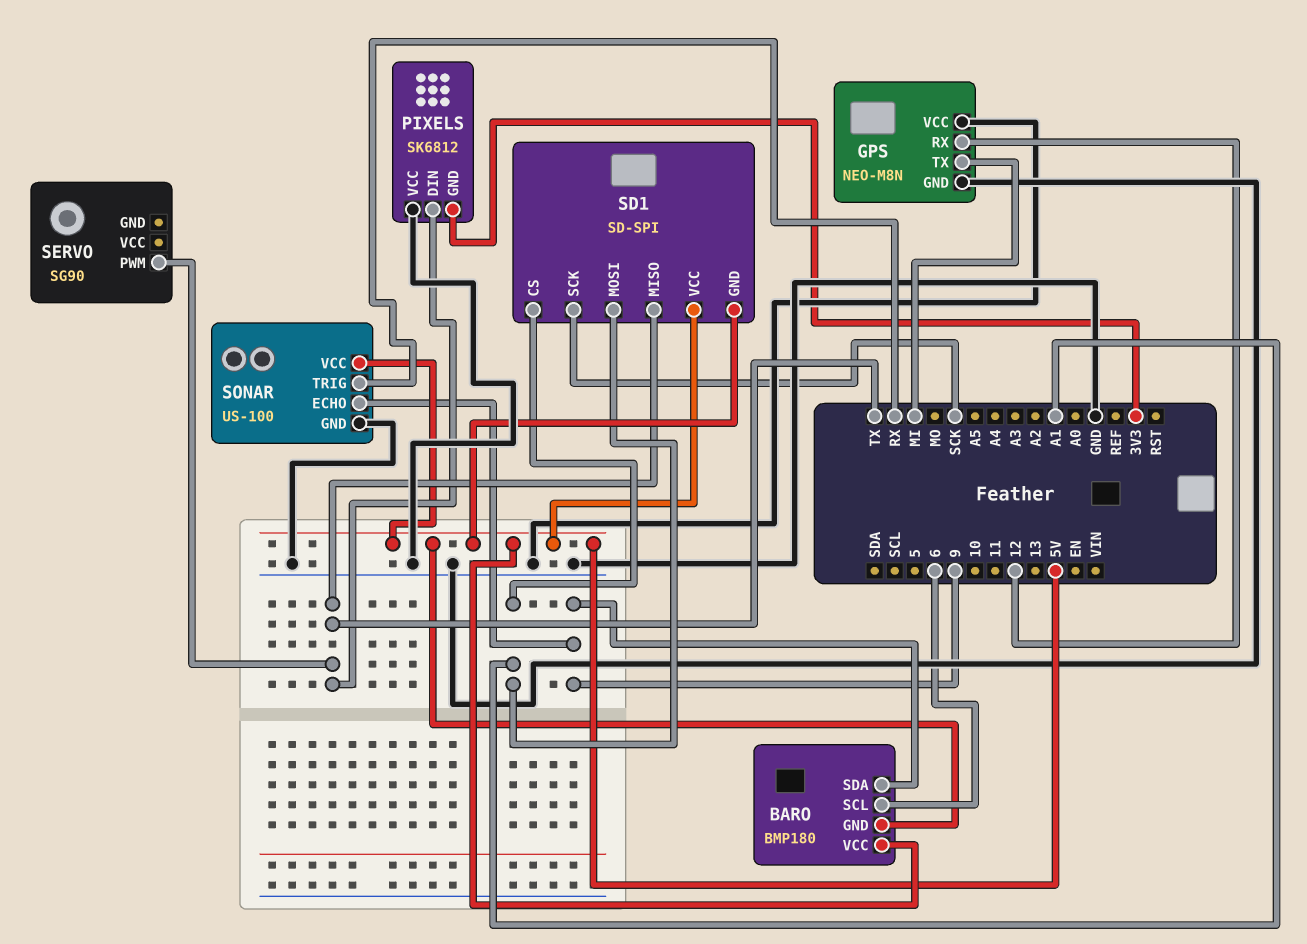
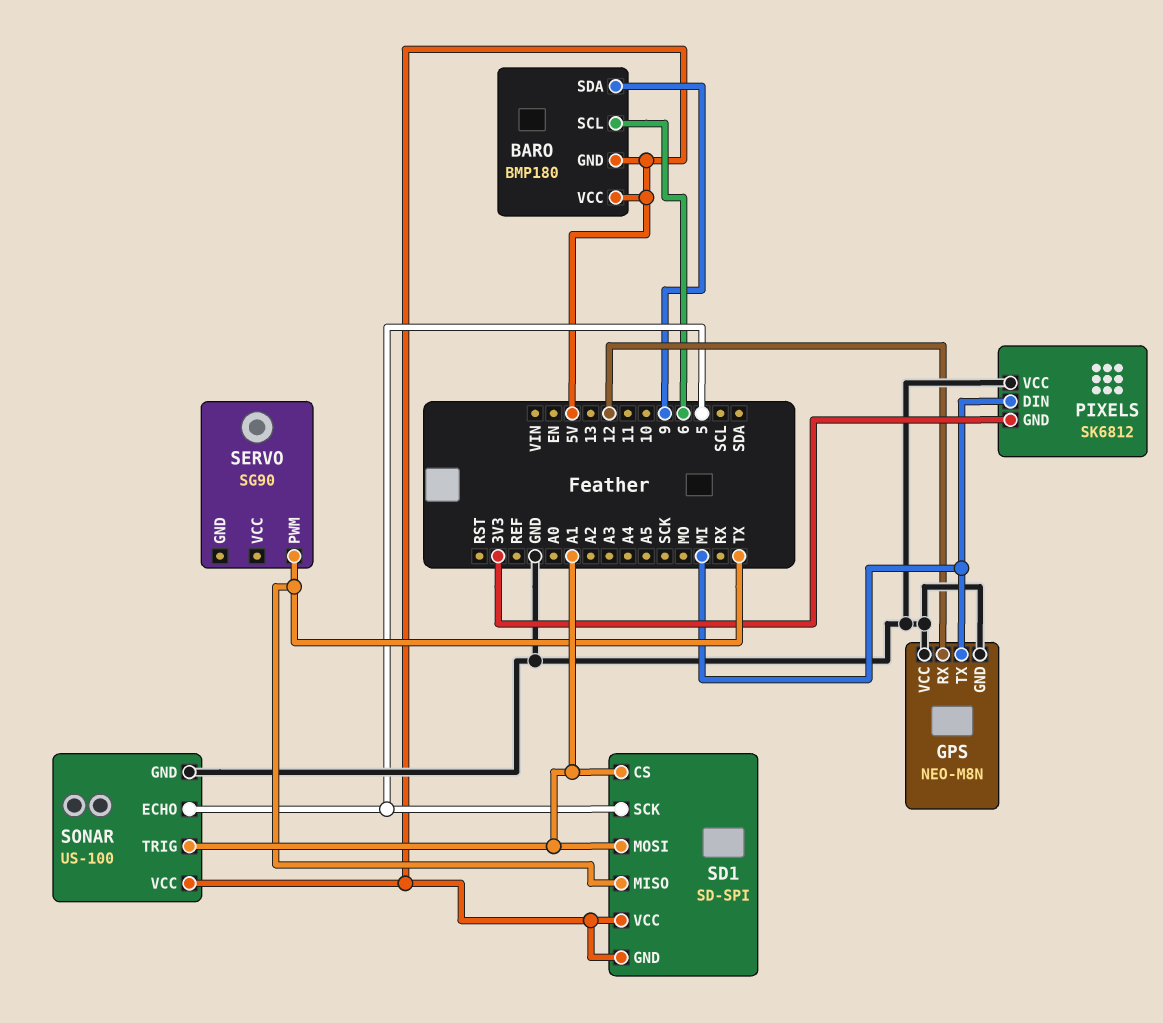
PIXELS pin DIN: TX -> MI
SD1 pin SCK: SCK -> 5
SONAR pin ECHO: 9 -> 5
SONAR pin TRIG: RX -> A1

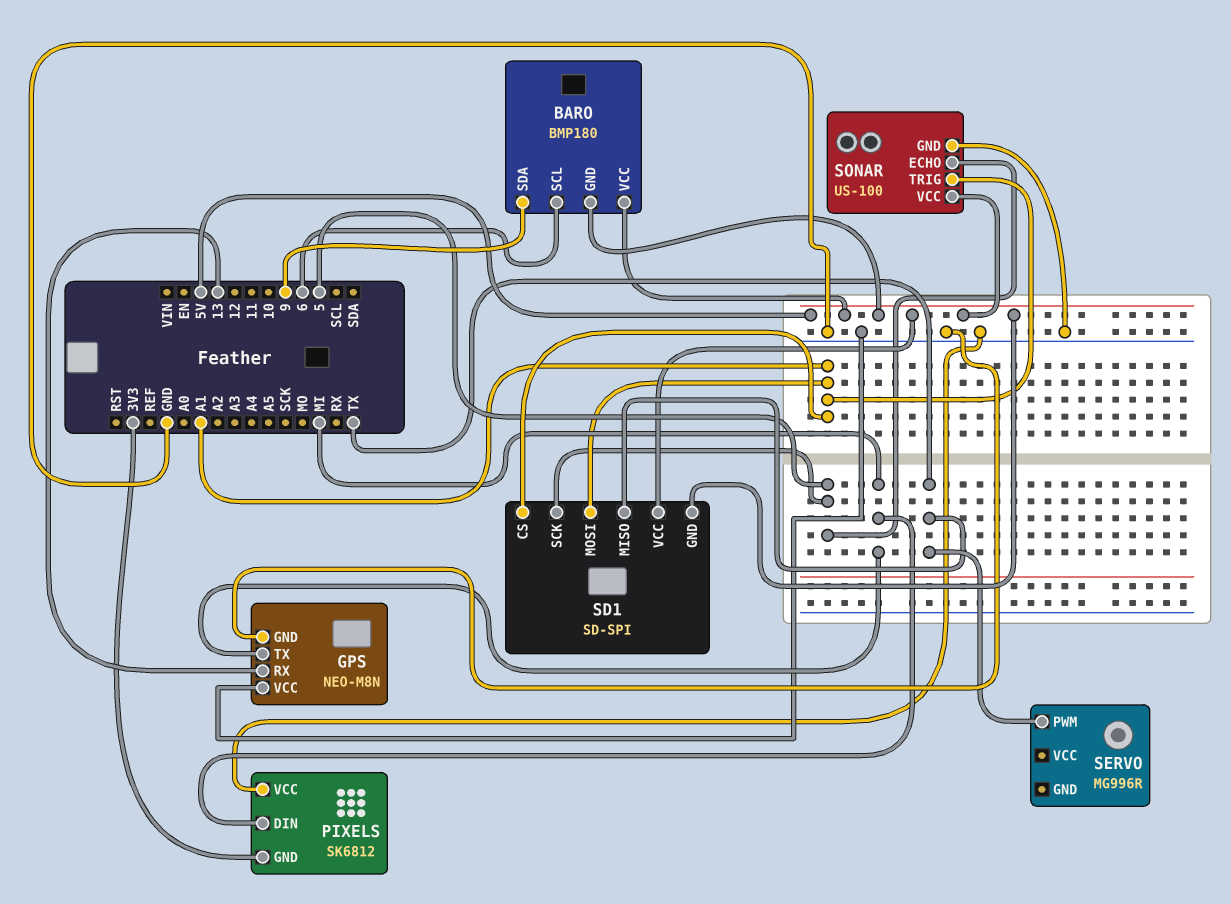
GPS pin RX: 12 -> 13
SERVO: SG90 -> MG996R

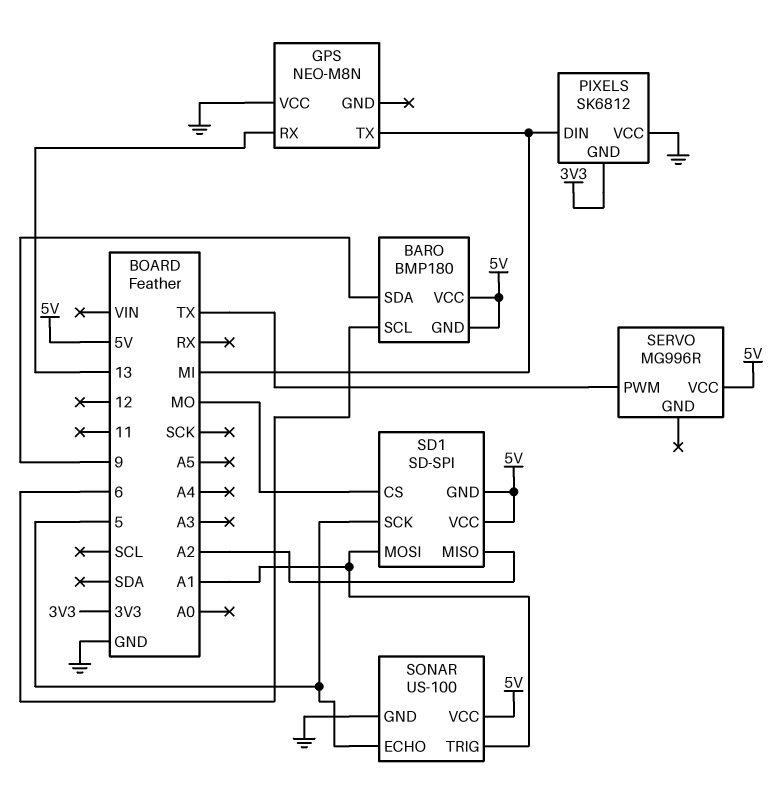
GPS pin GND: GND -> none
SD1 pin CS: A1 -> MO
SD1 pin MISO: TX -> A2
SERVO pin VCC: none -> 5V

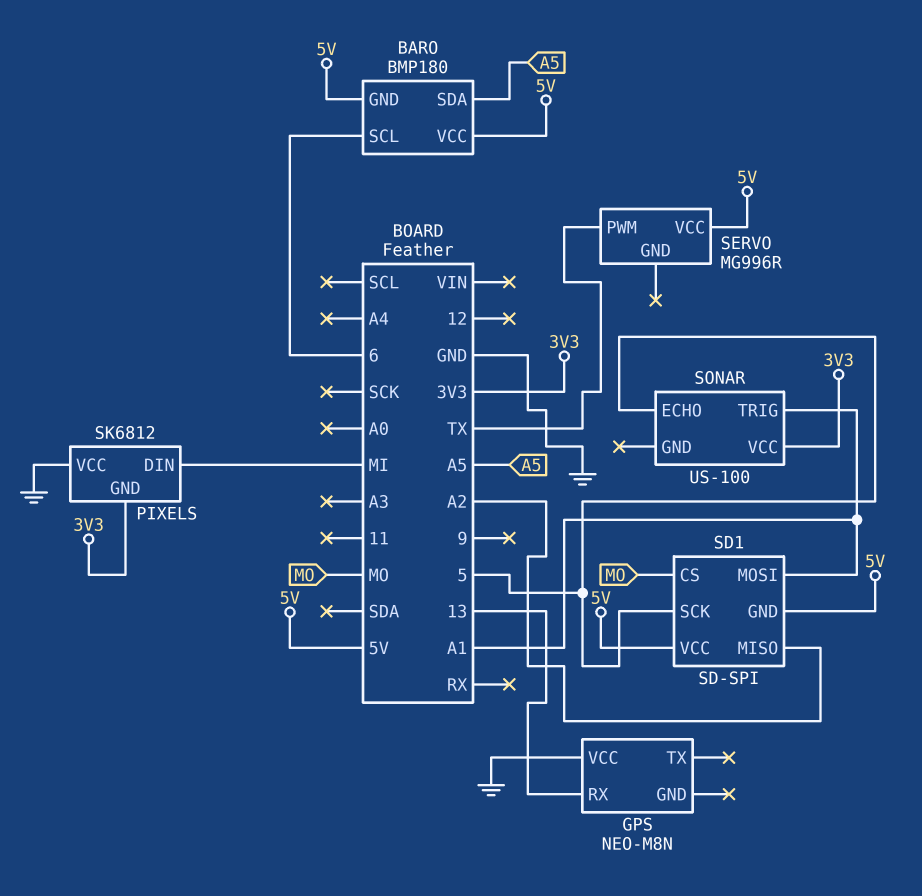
BARO pin SDA: 9 -> A5
GPS pin TX: MI -> none
SONAR pin GND: GND -> none
SONAR pin VCC: 5V -> 3V3

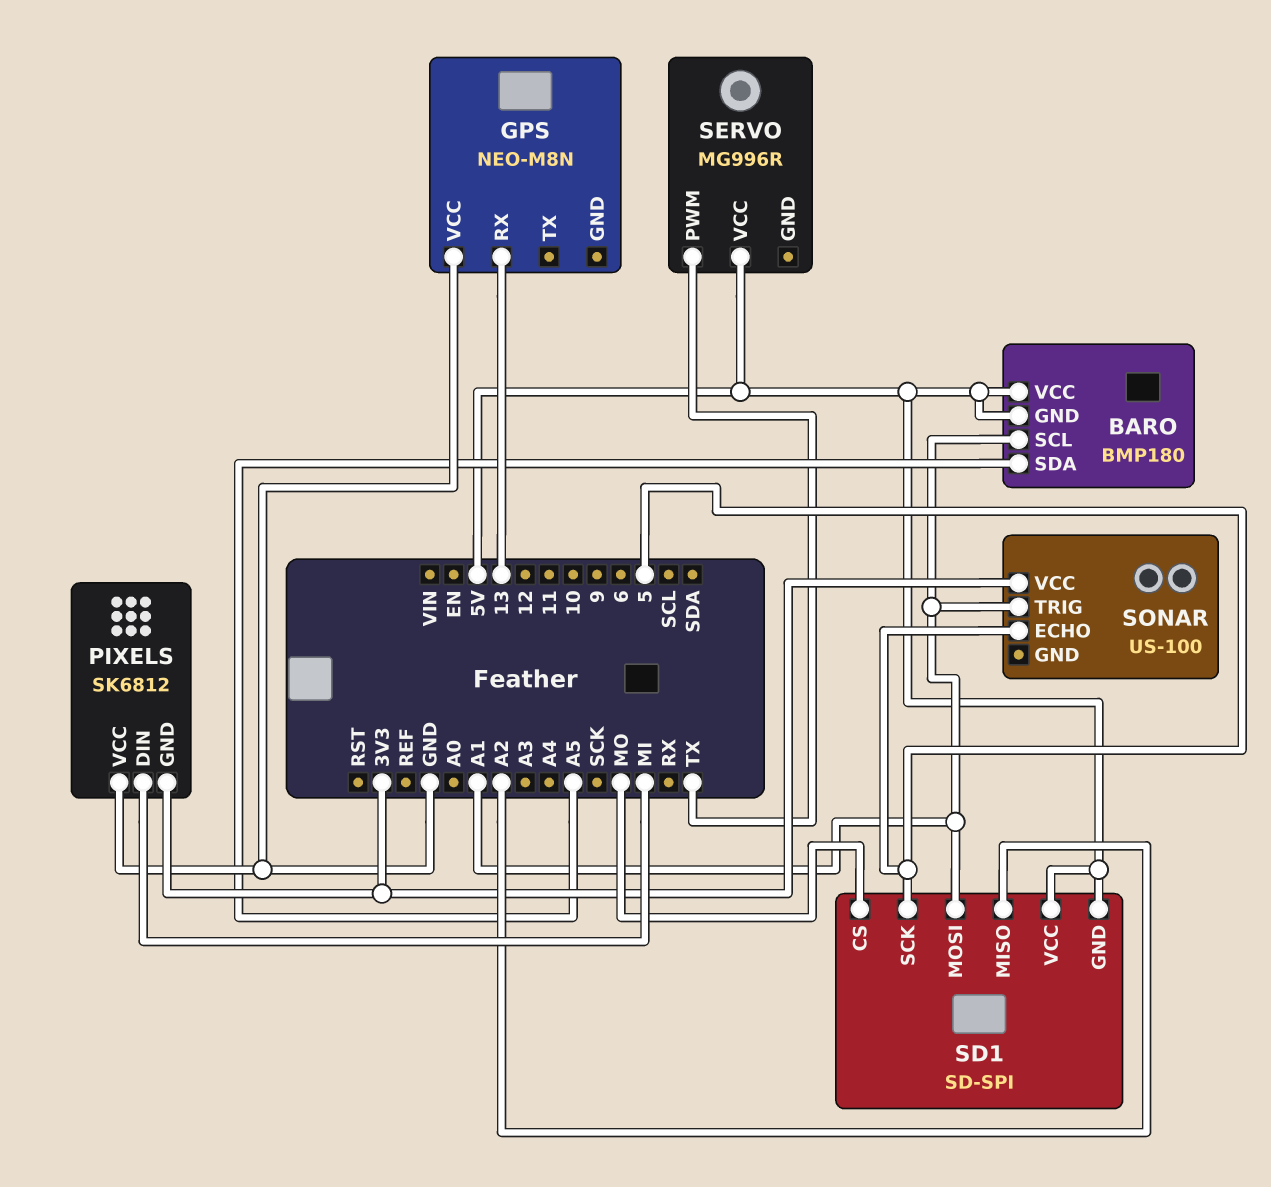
BARO pin SCL: 6 -> A1

